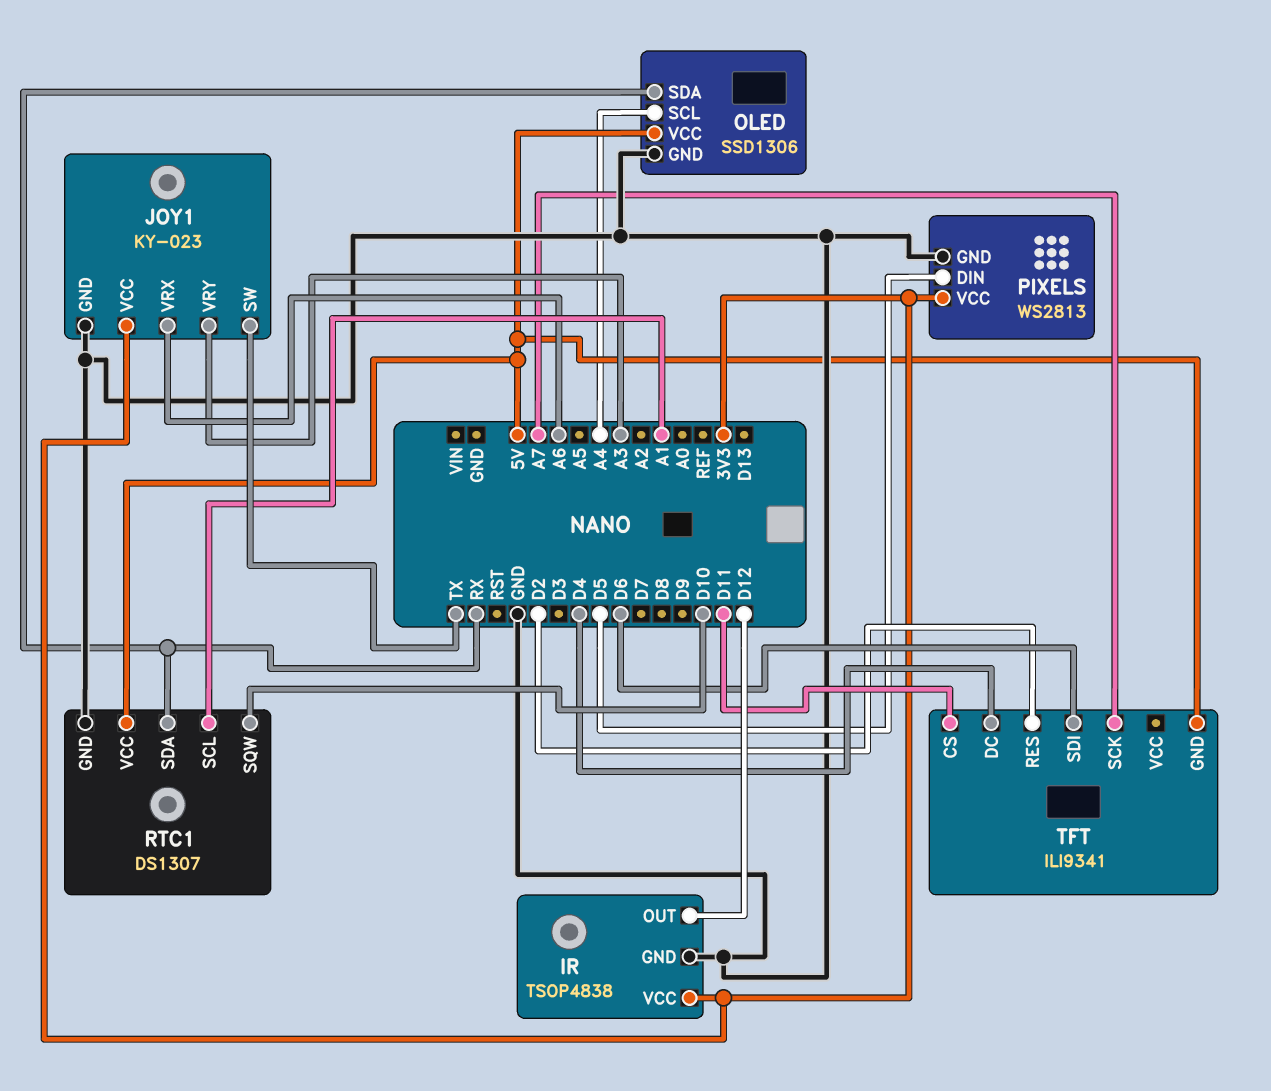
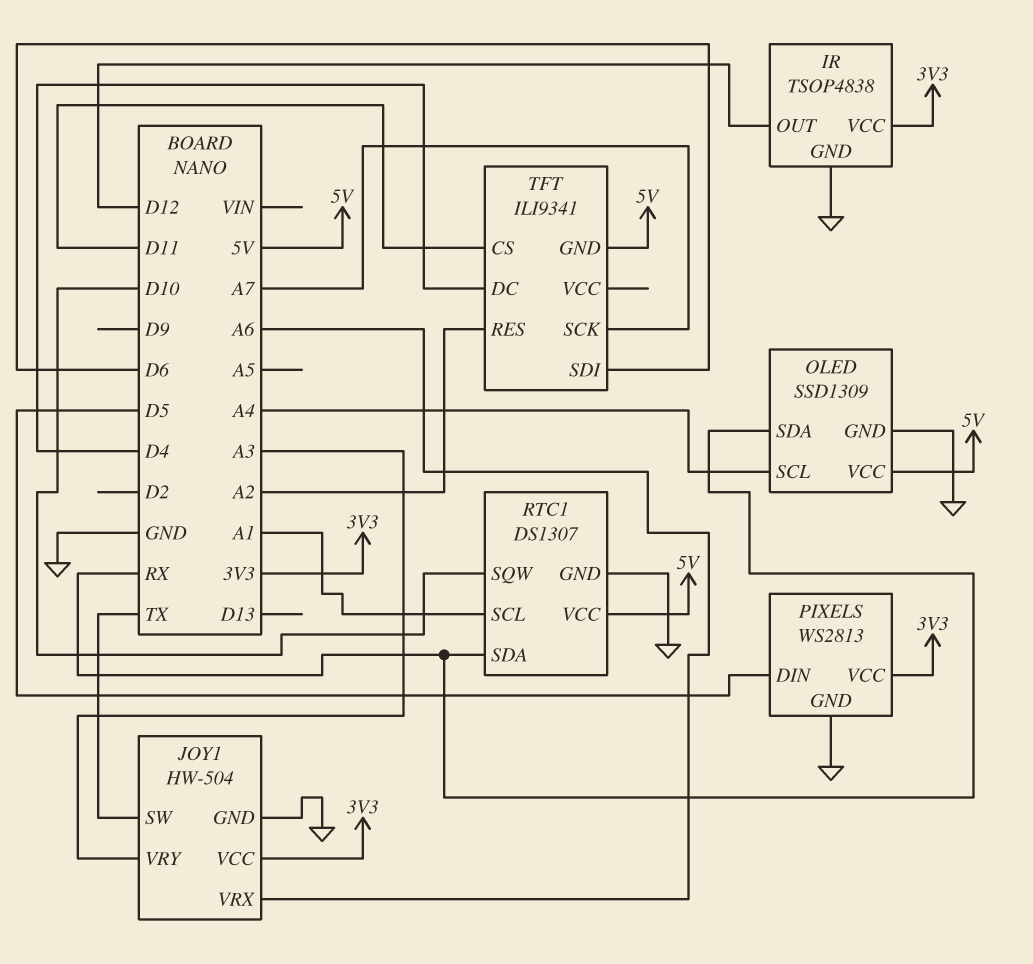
JOY1: KY-023 -> HW-504
OLED: SSD1306 -> SSD1309
TFT pin RES: D2 -> A2

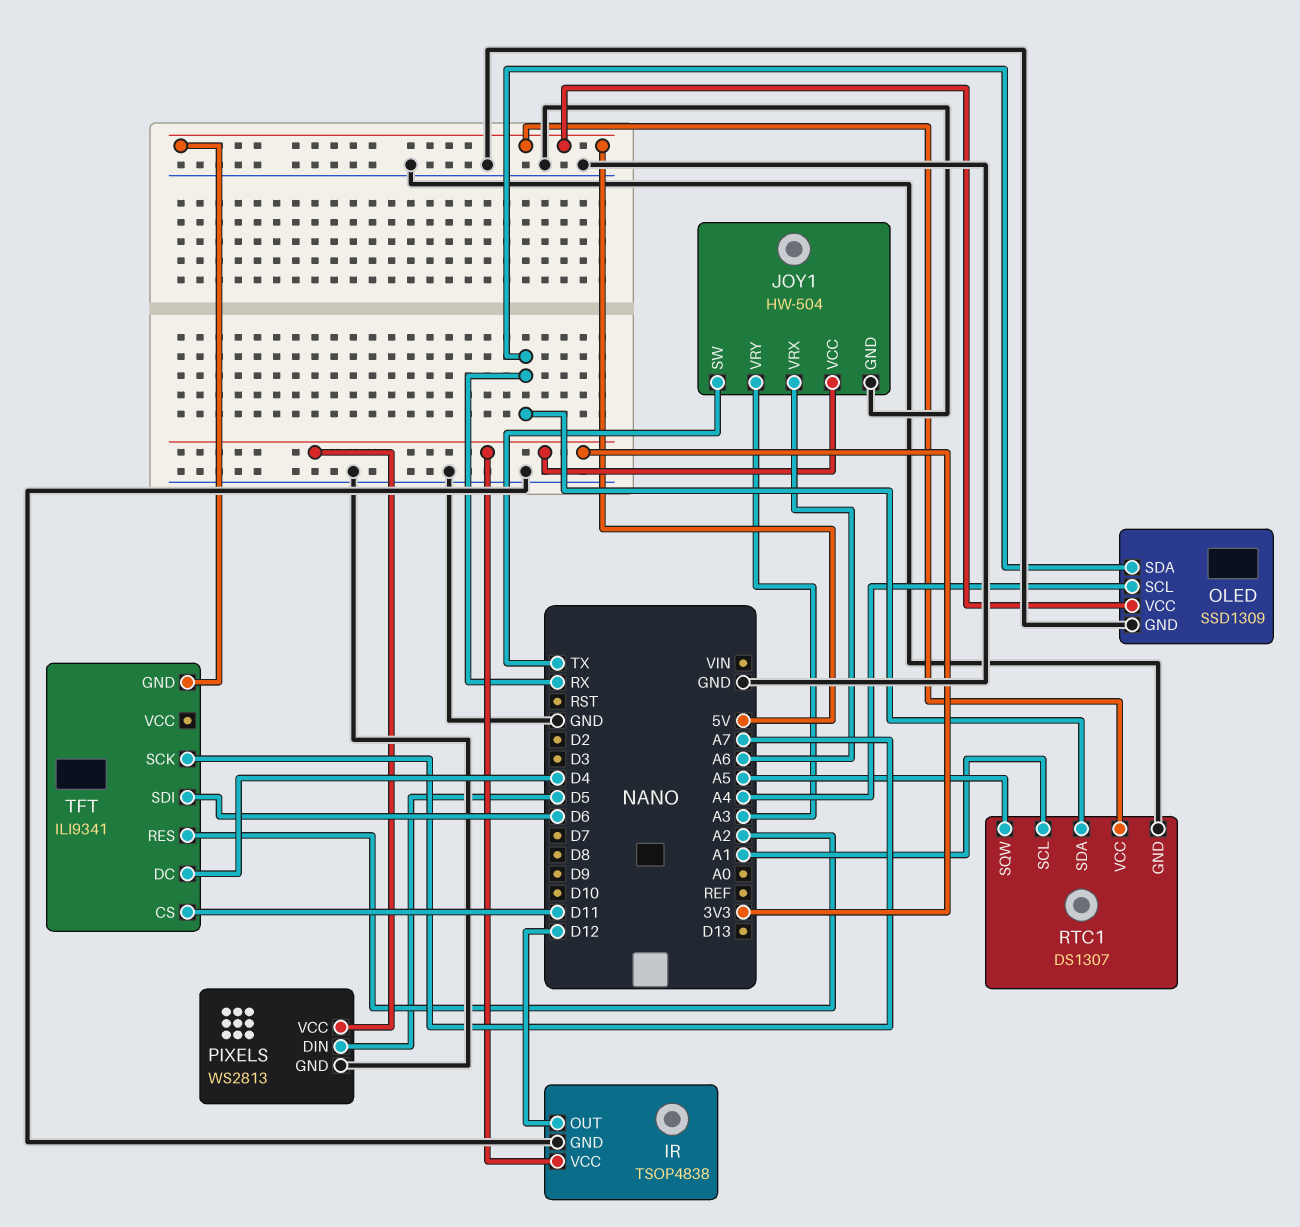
RTC1 pin SQW: D10 -> A5

